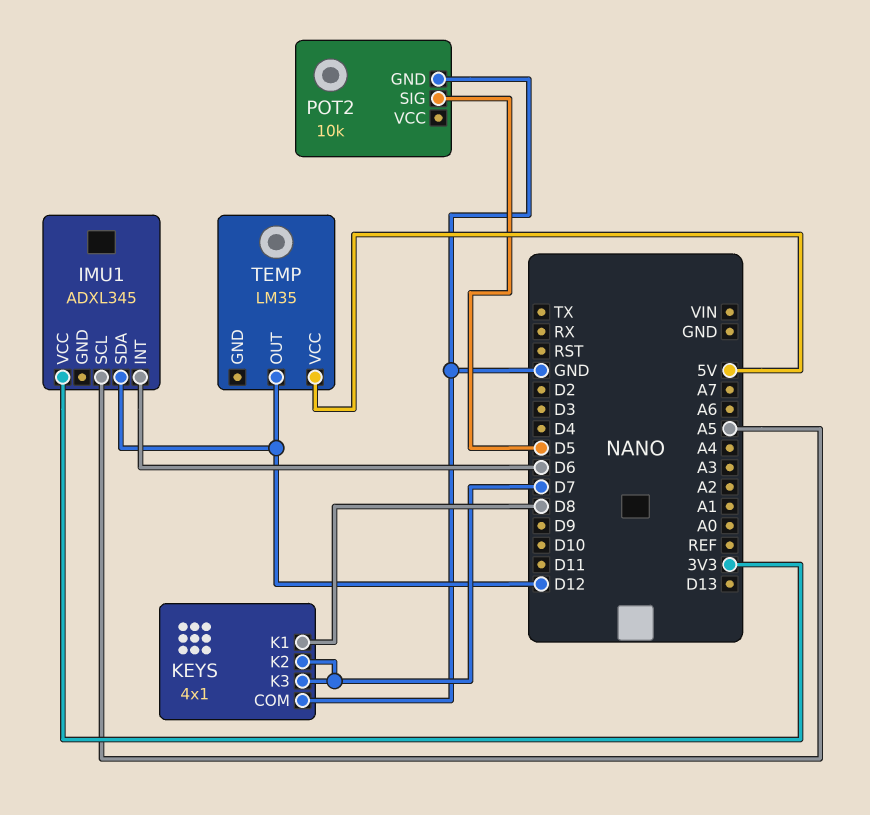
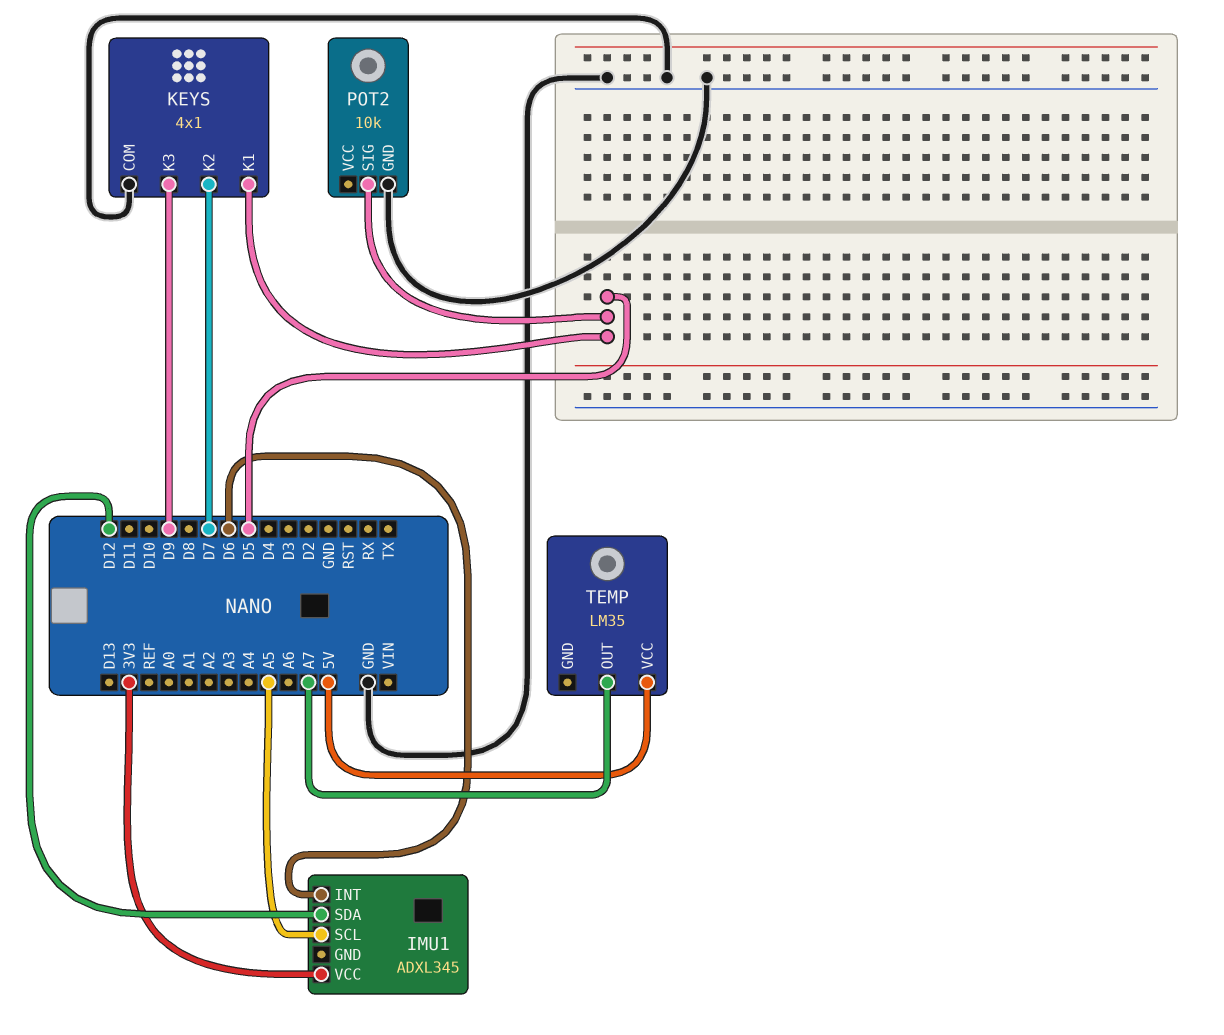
KEYS pin K1: D8 -> D5
KEYS pin K3: D7 -> D9
TEMP pin OUT: D12 -> A7

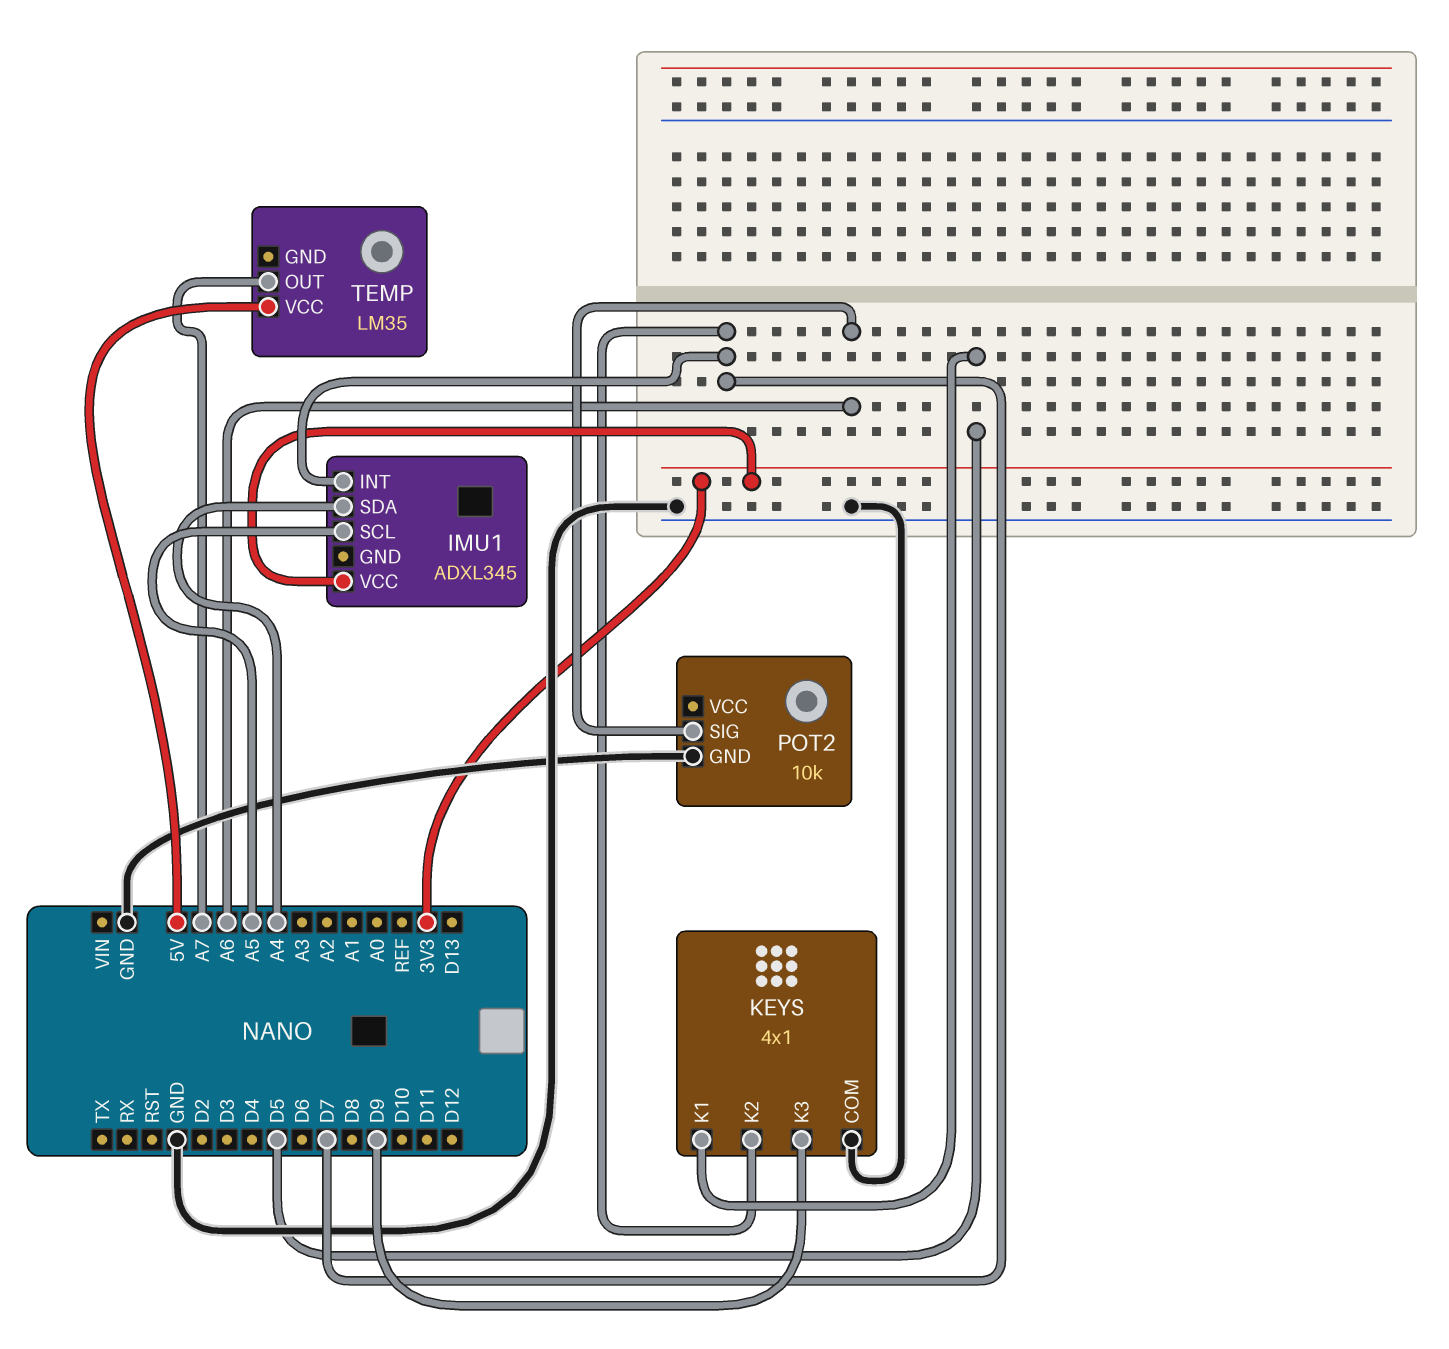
IMU1 pin INT: D6 -> D7
IMU1 pin SDA: D12 -> A4
POT2 pin SIG: D5 -> A6

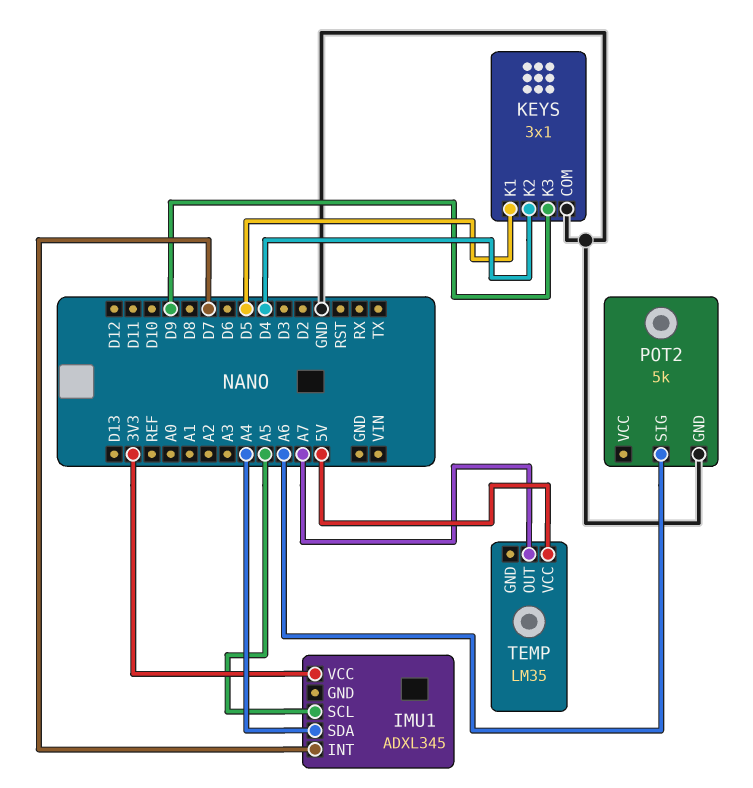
KEYS: 4x1 -> 3x1
KEYS pin K2: D7 -> D4
POT2: 10k -> 5k

